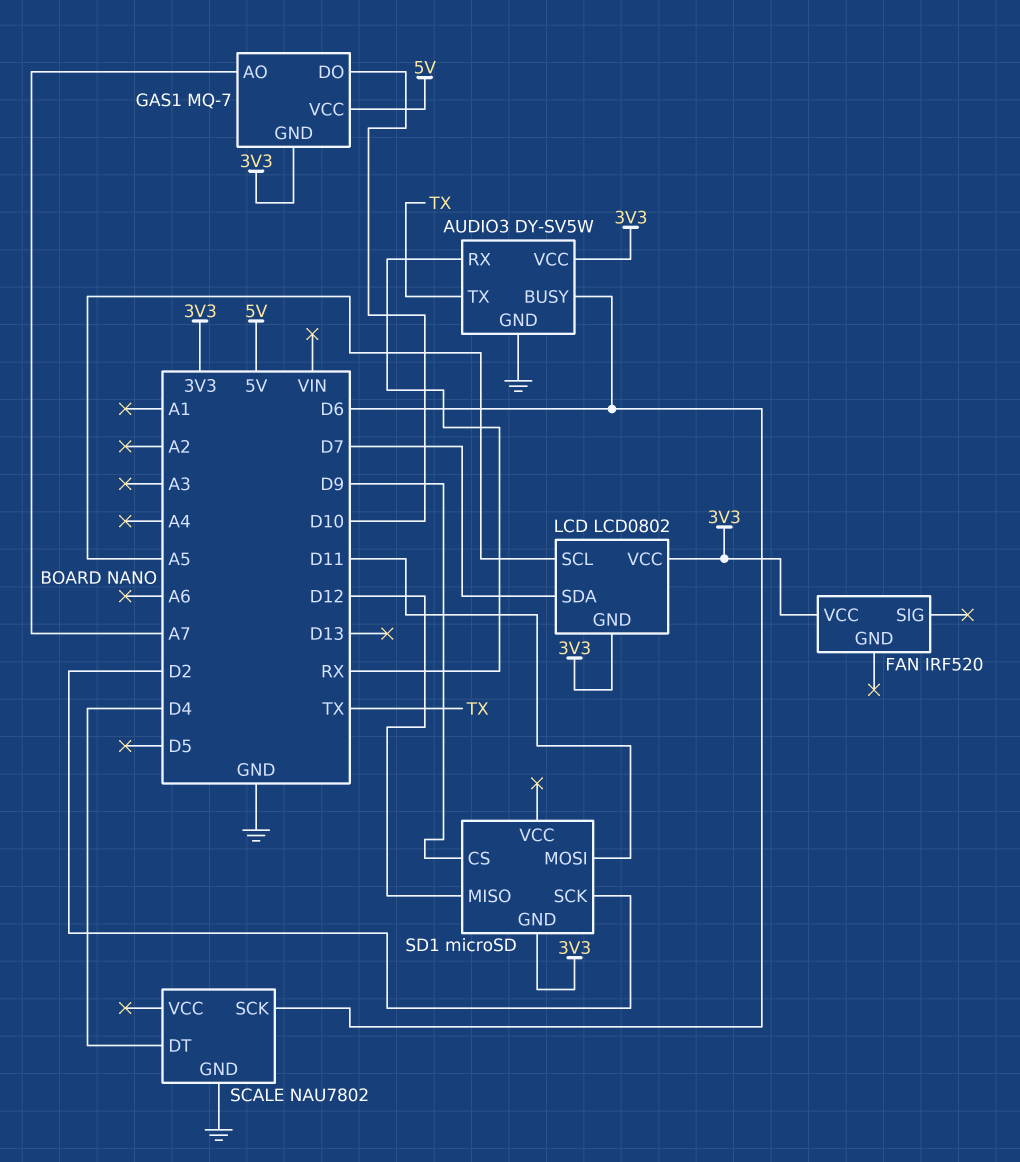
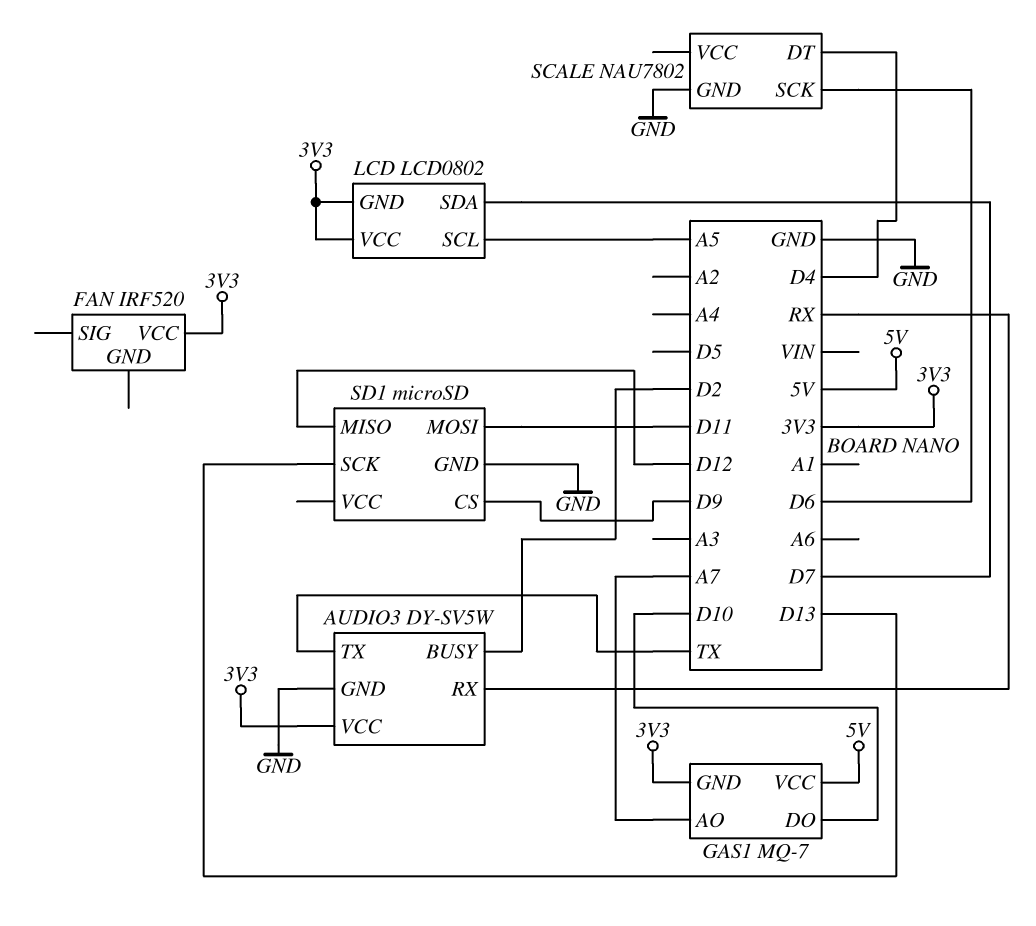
AUDIO3 pin BUSY: D6 -> D2
SD1 pin GND: 3V3 -> GND
SD1 pin SCK: D2 -> D13

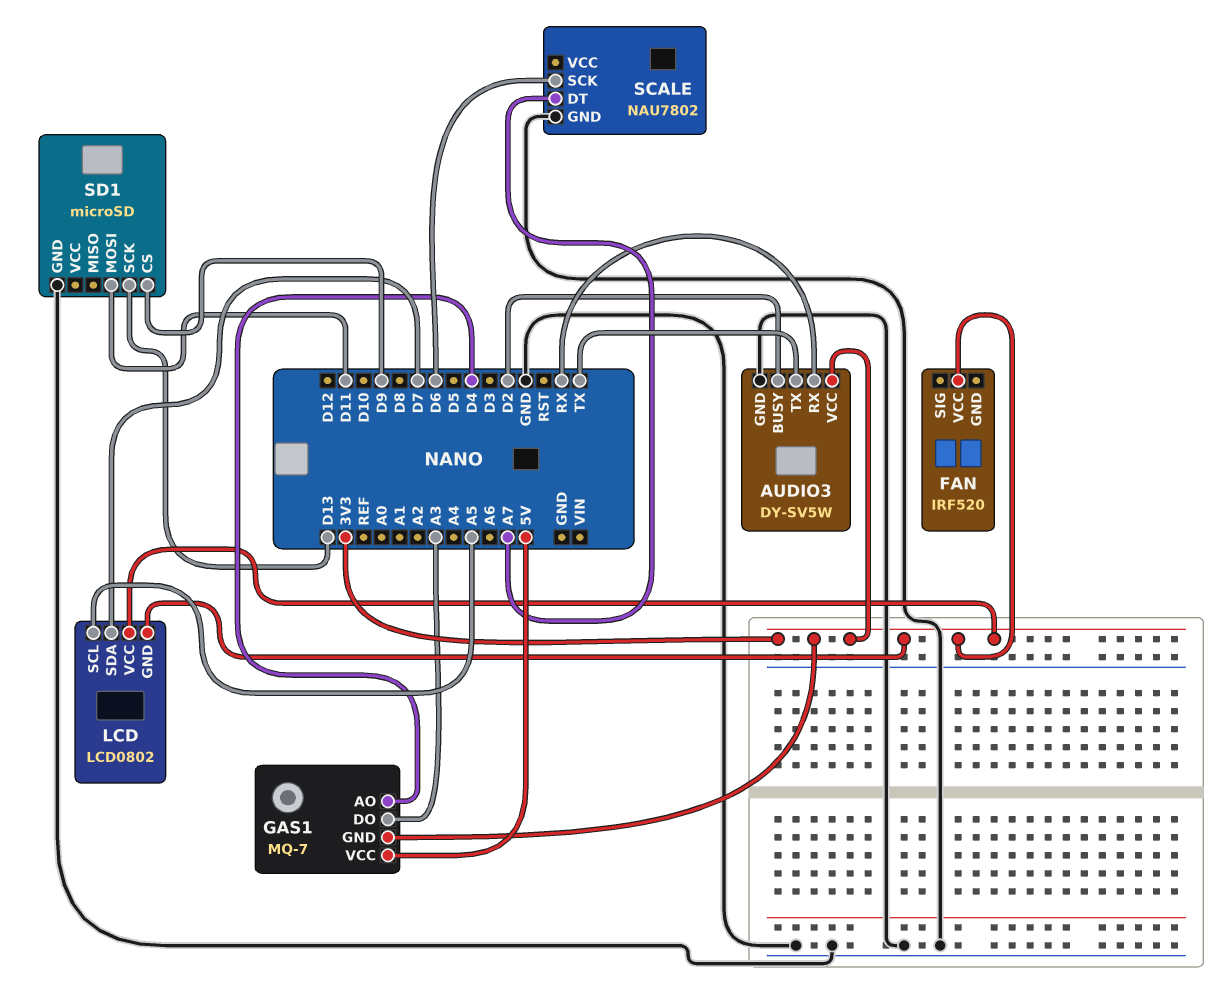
GAS1 pin AO: A7 -> D4
GAS1 pin DO: D10 -> A3
SCALE pin DT: D4 -> A7
SD1 pin MISO: D12 -> none

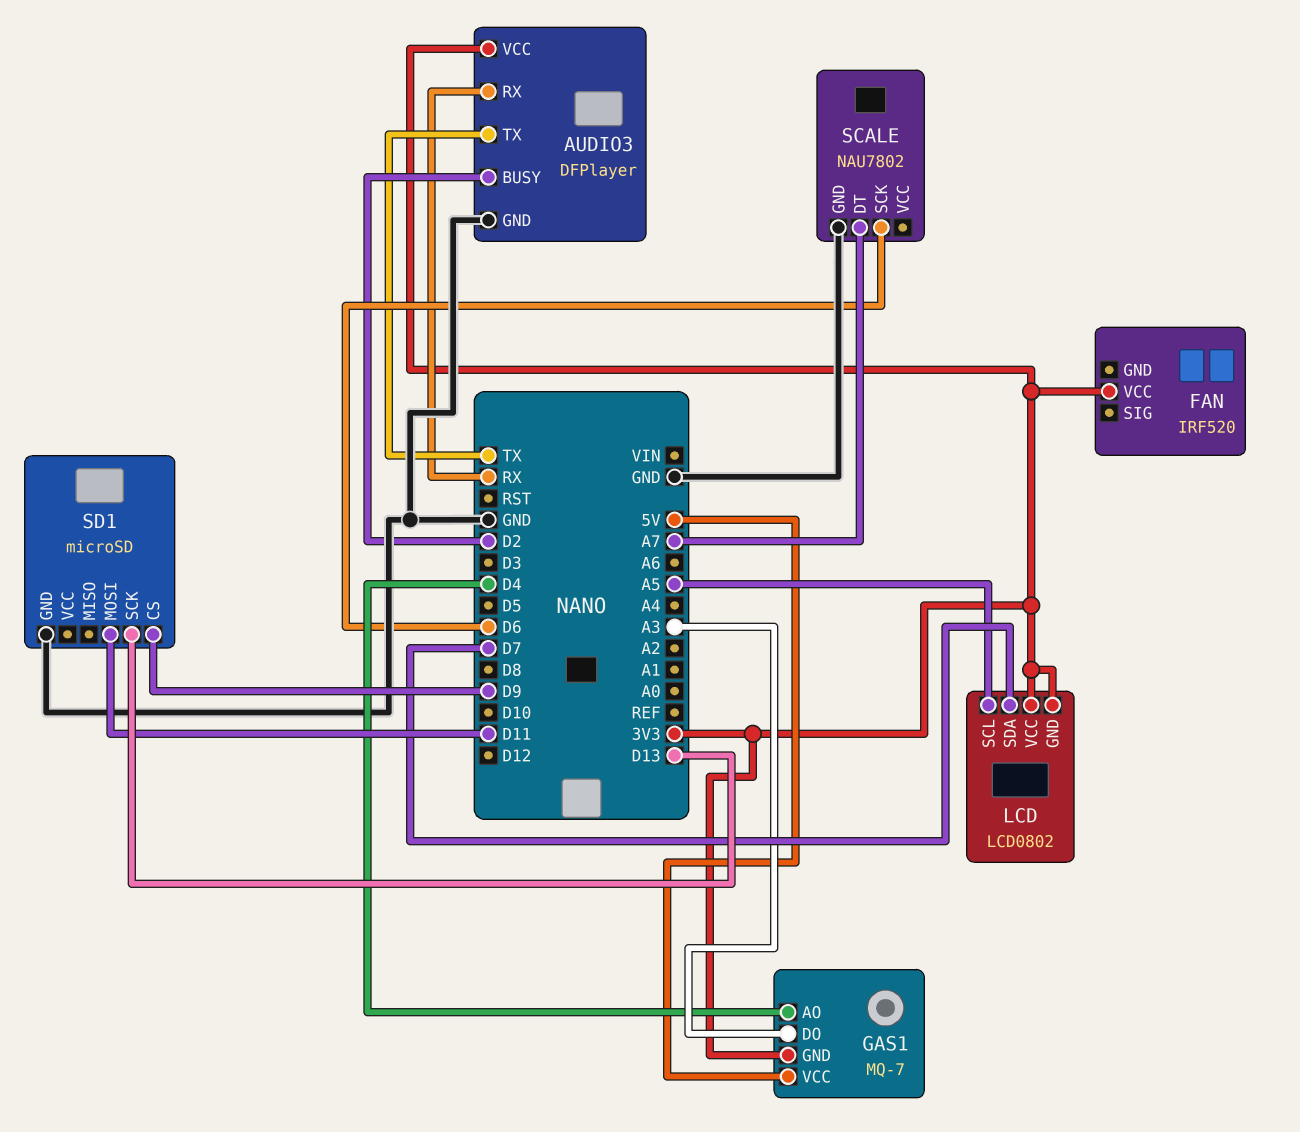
AUDIO3: DY-SV5W -> DFPlayer

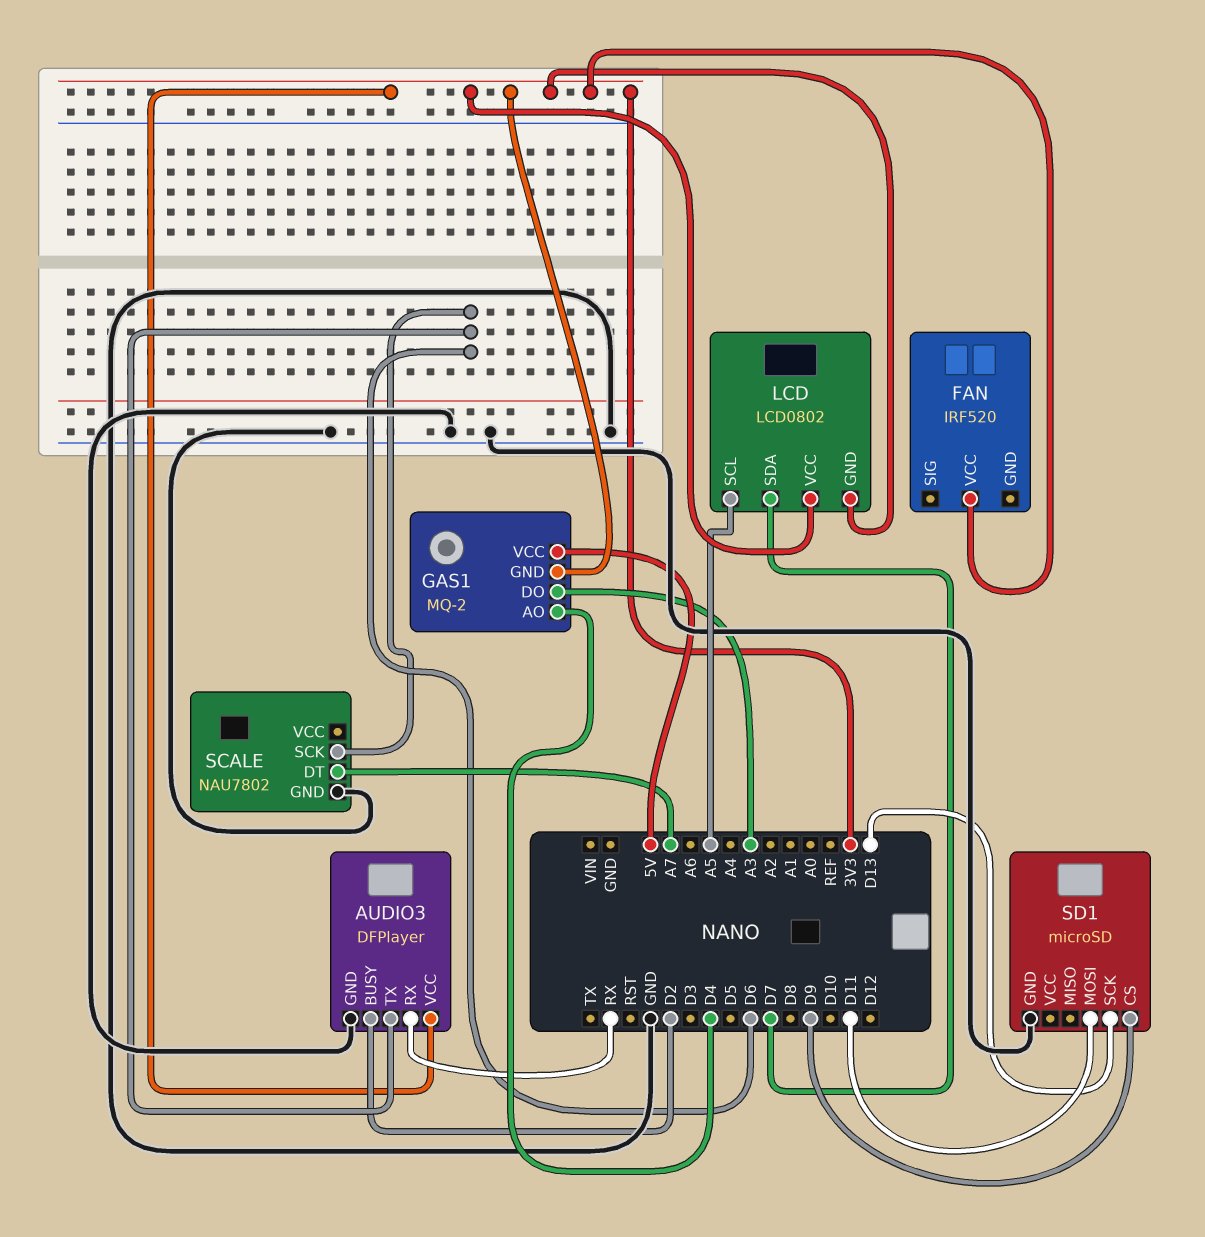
AUDIO3 pin TX: TX -> D6
GAS1: MQ-7 -> MQ-2

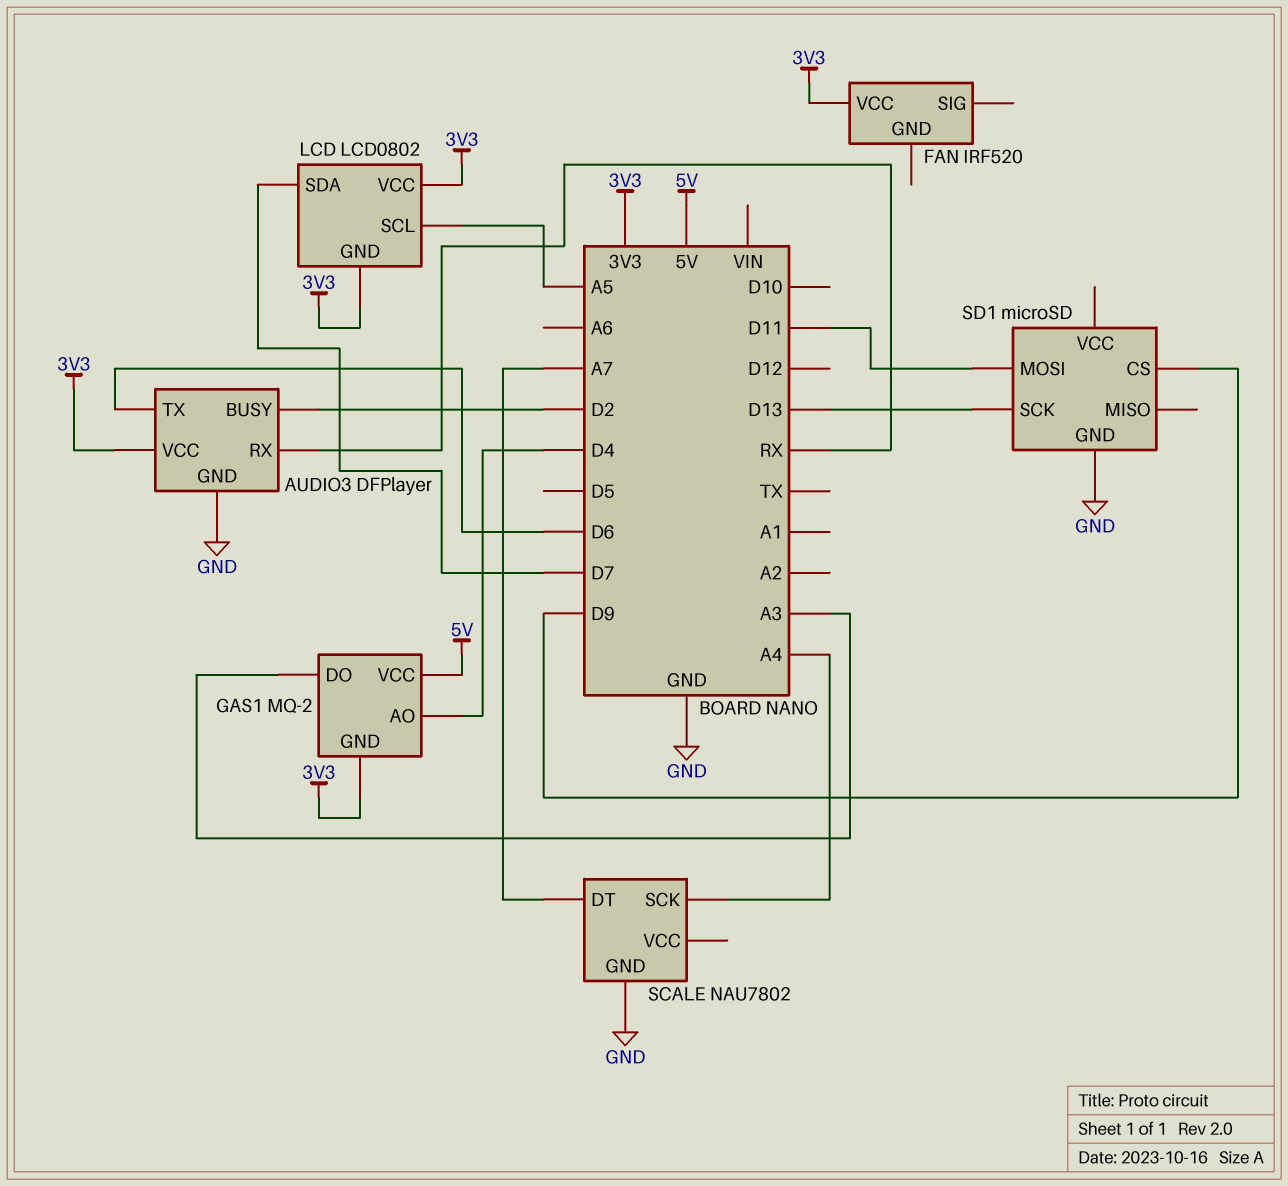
SCALE pin SCK: D6 -> A4

